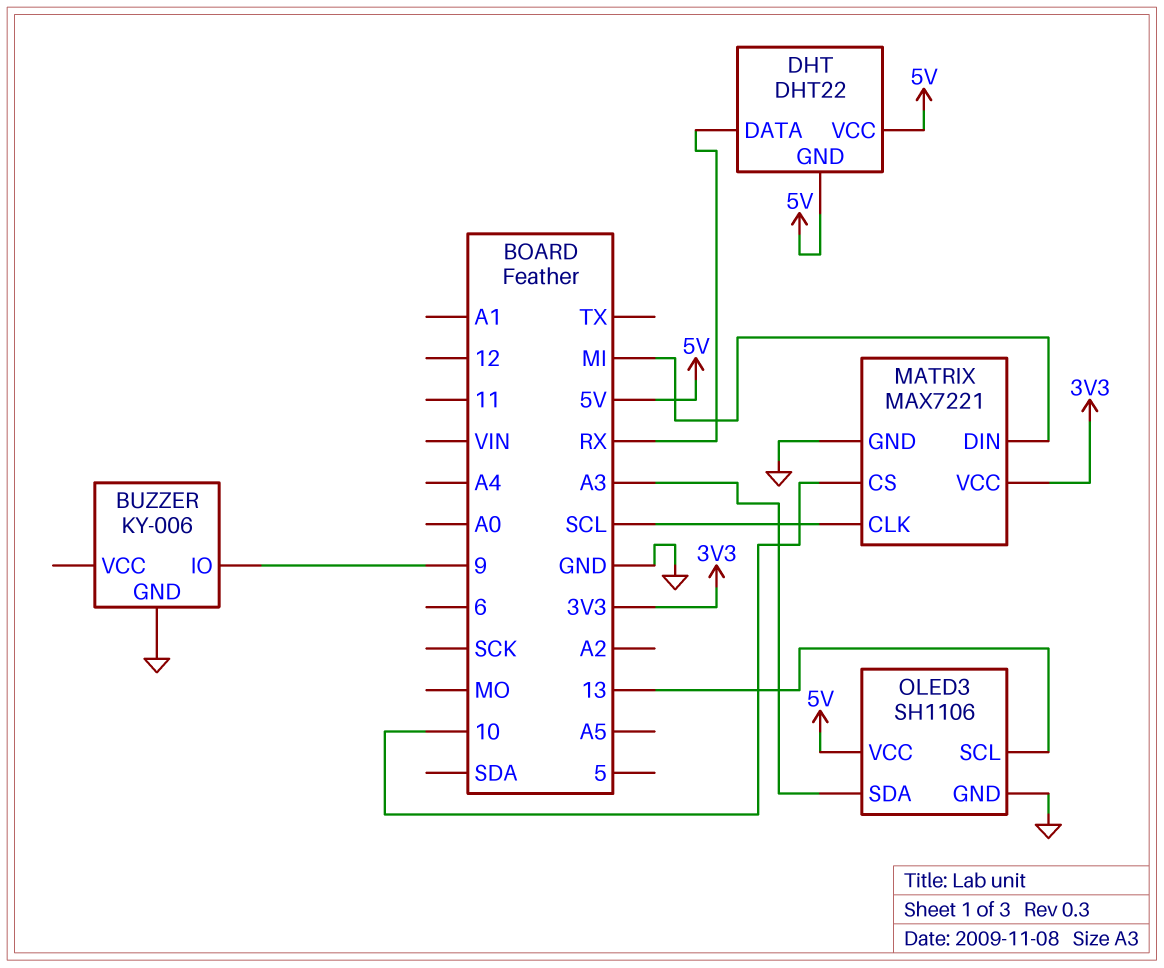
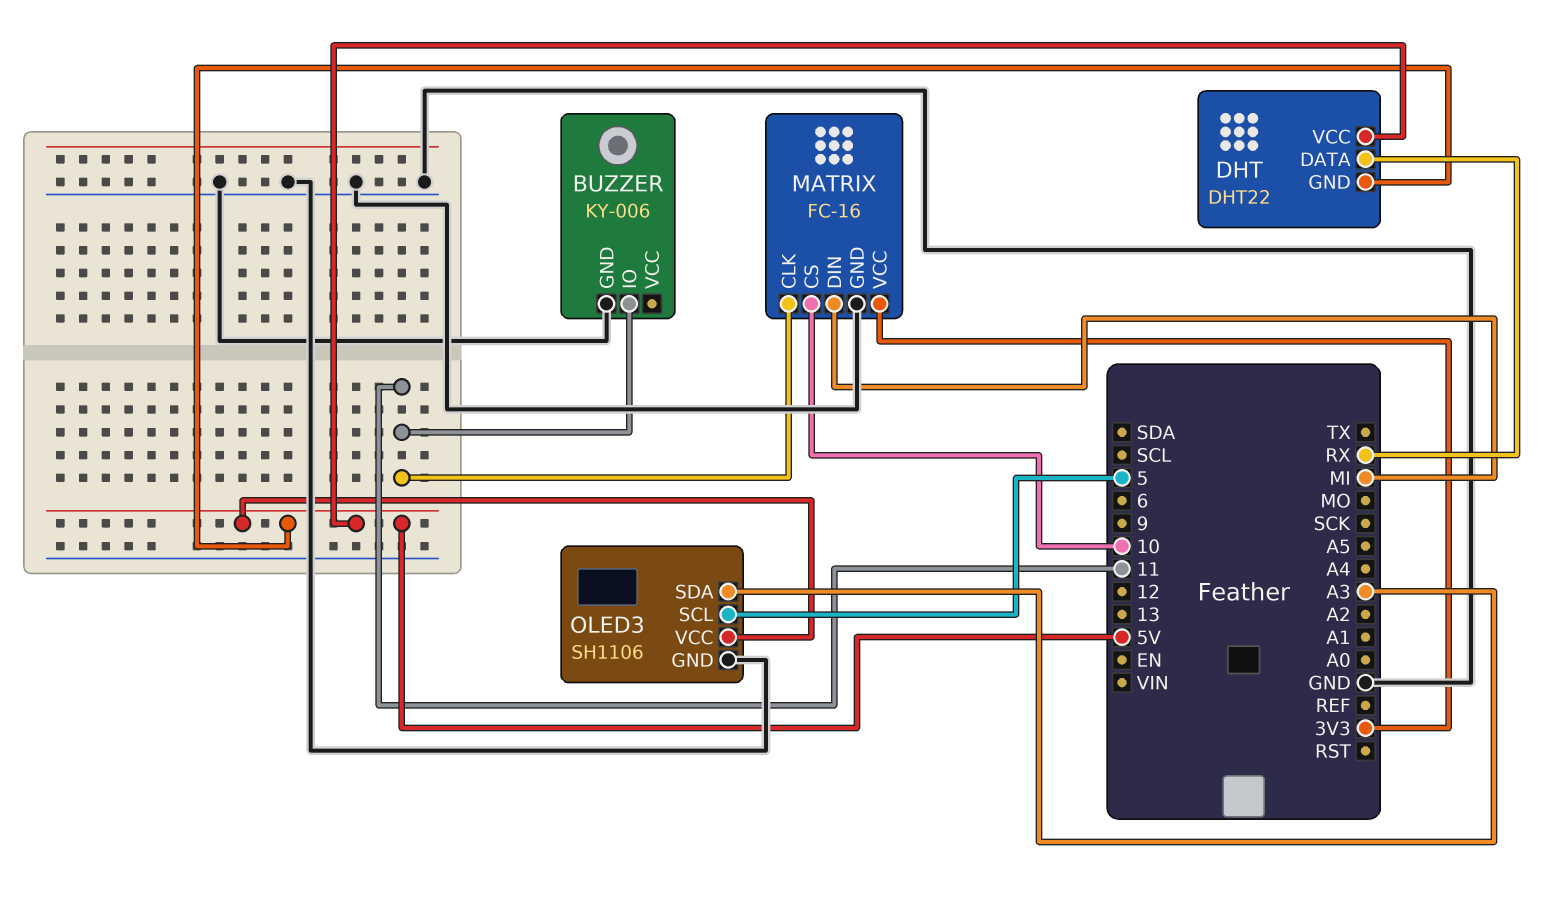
BUZZER pin IO: 9 -> 11
MATRIX: MAX7221 -> FC-16
MATRIX pin CLK: SCL -> 11
OLED3 pin SCL: 13 -> 5

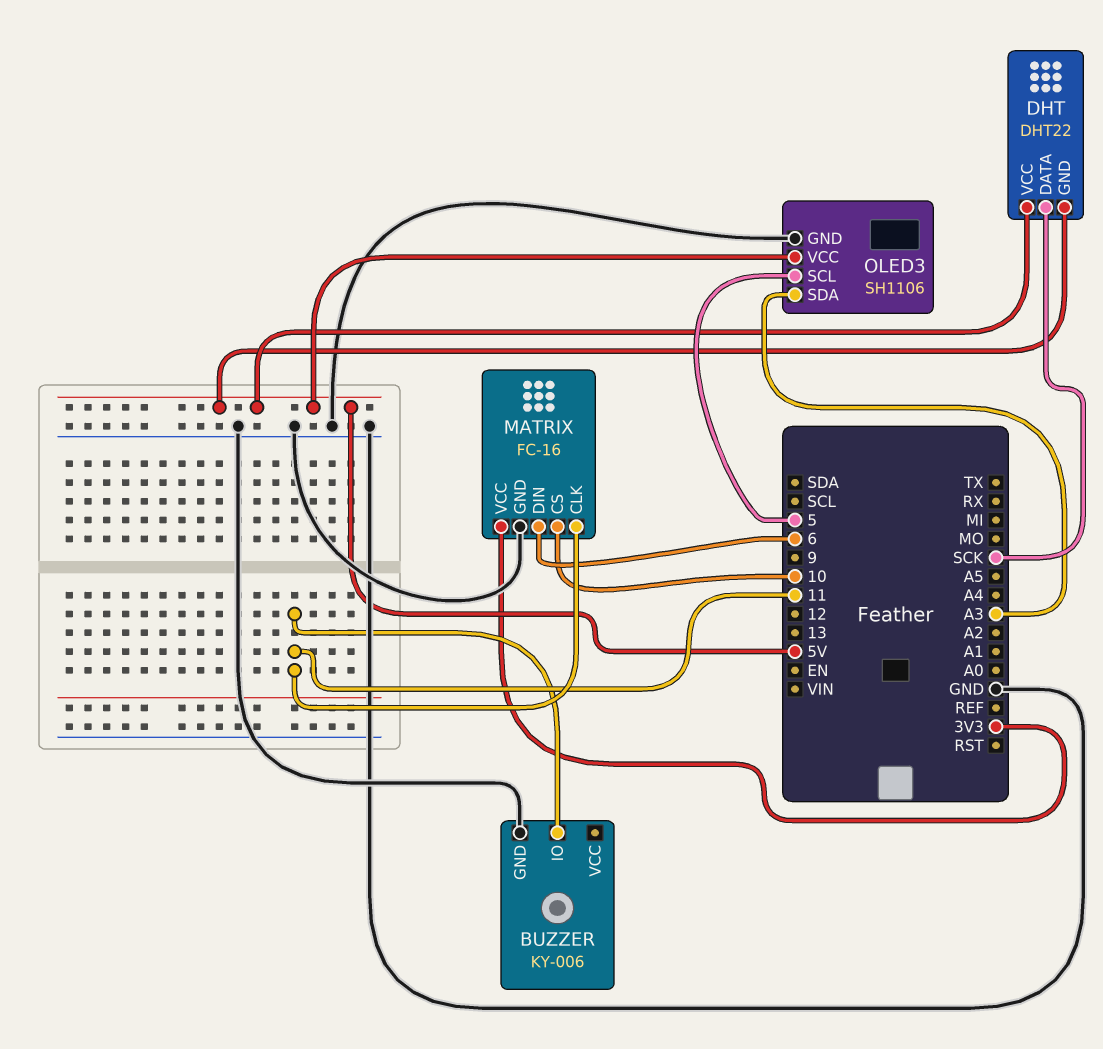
DHT pin DATA: RX -> SCK
MATRIX pin DIN: MI -> 6

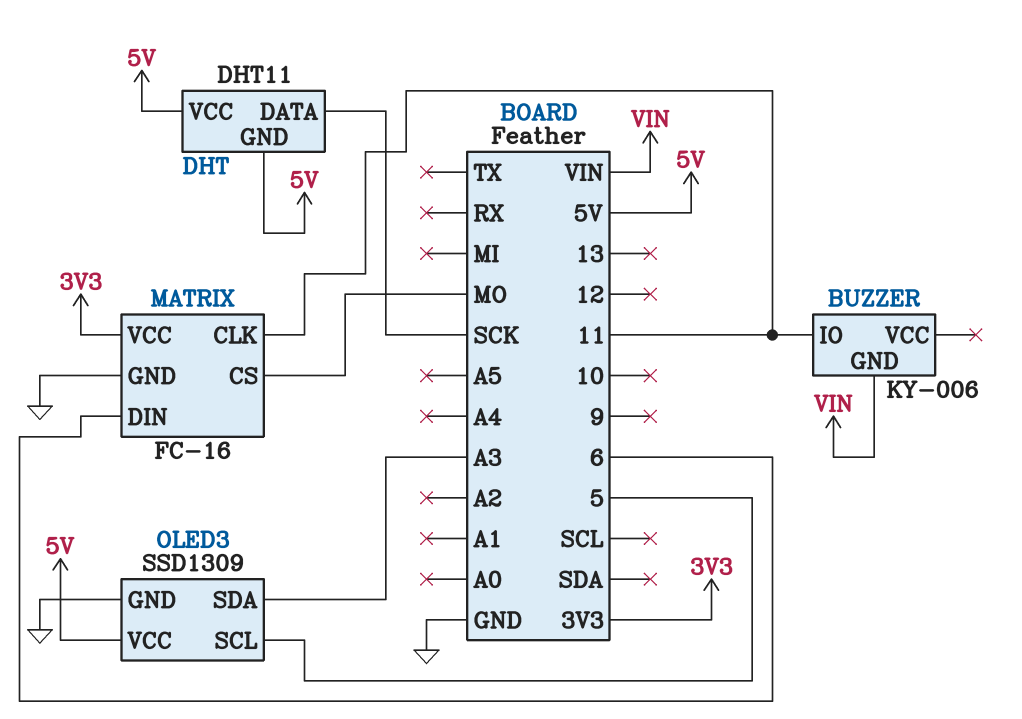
BUZZER pin GND: GND -> VIN
DHT: DHT22 -> DHT11
MATRIX pin CS: 10 -> MO
OLED3: SH1106 -> SSD1309

